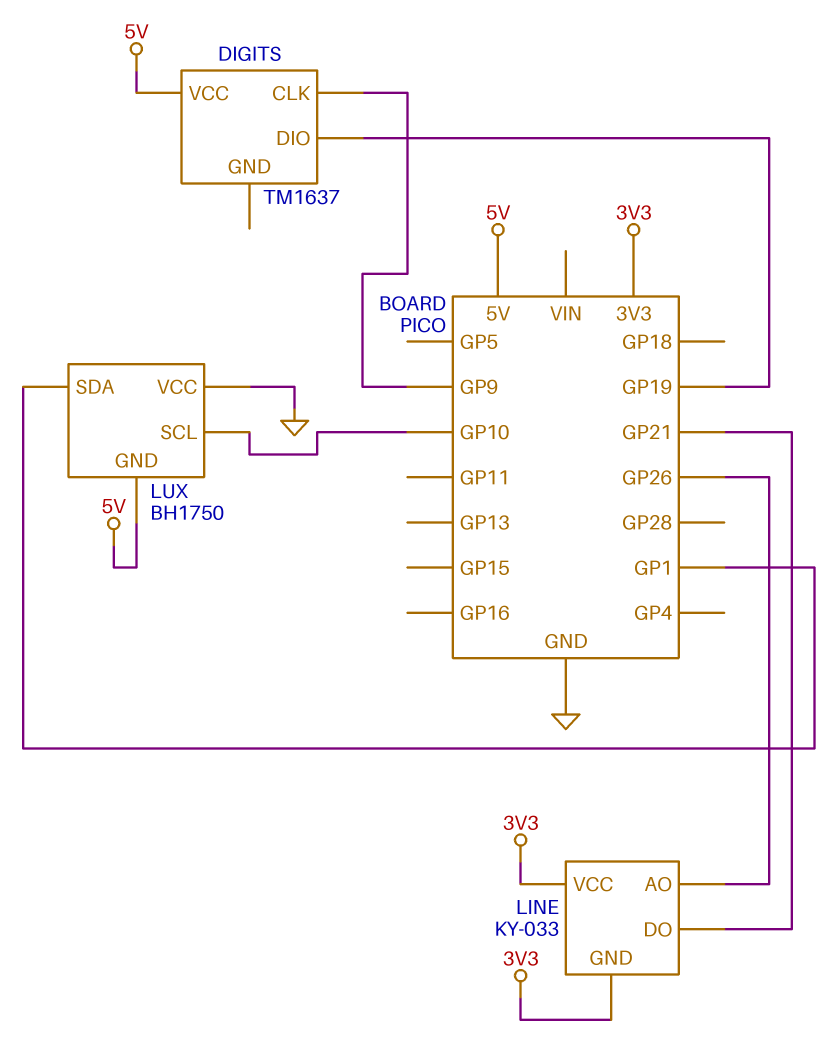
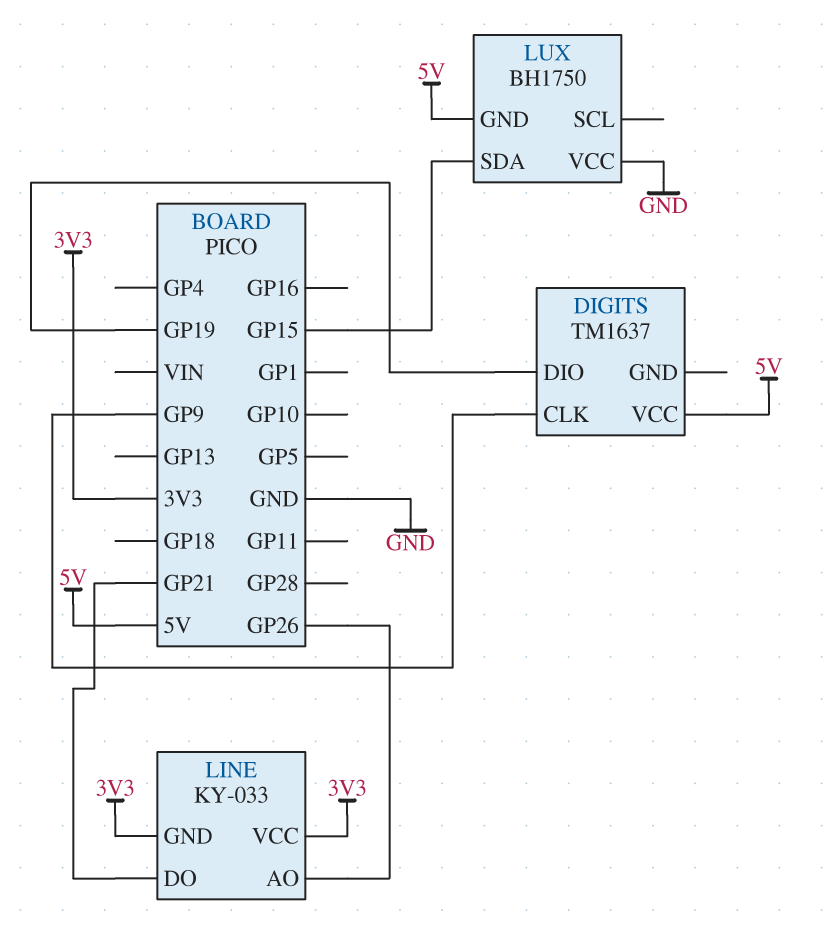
LUX pin SCL: GP10 -> none
LUX pin SDA: GP1 -> GP15

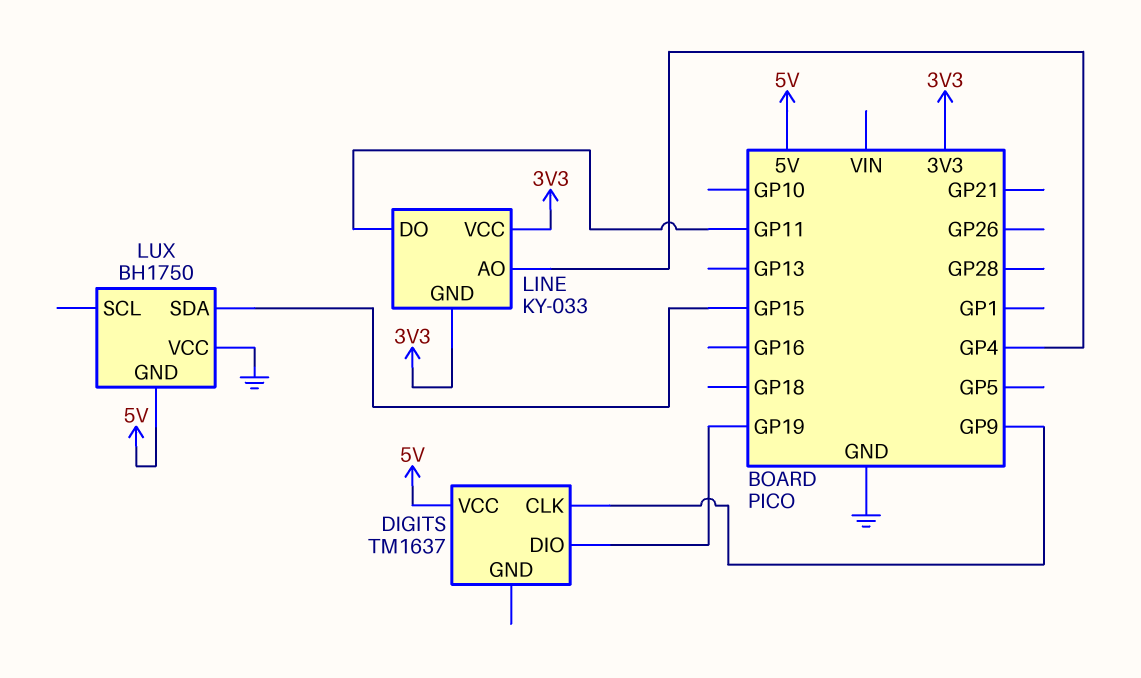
LINE pin AO: GP26 -> GP4
LINE pin DO: GP21 -> GP11

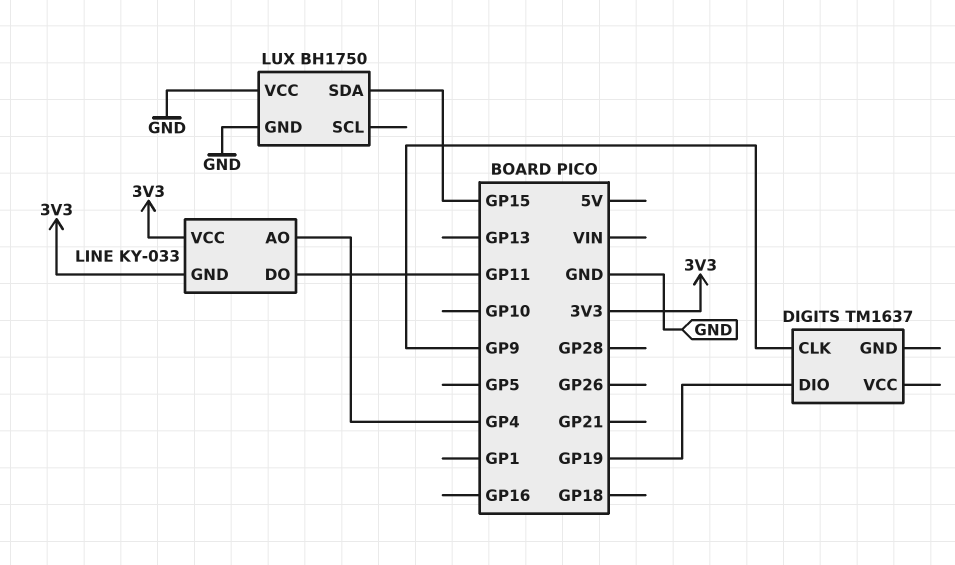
DIGITS pin VCC: 5V -> none
LUX pin GND: 5V -> GND

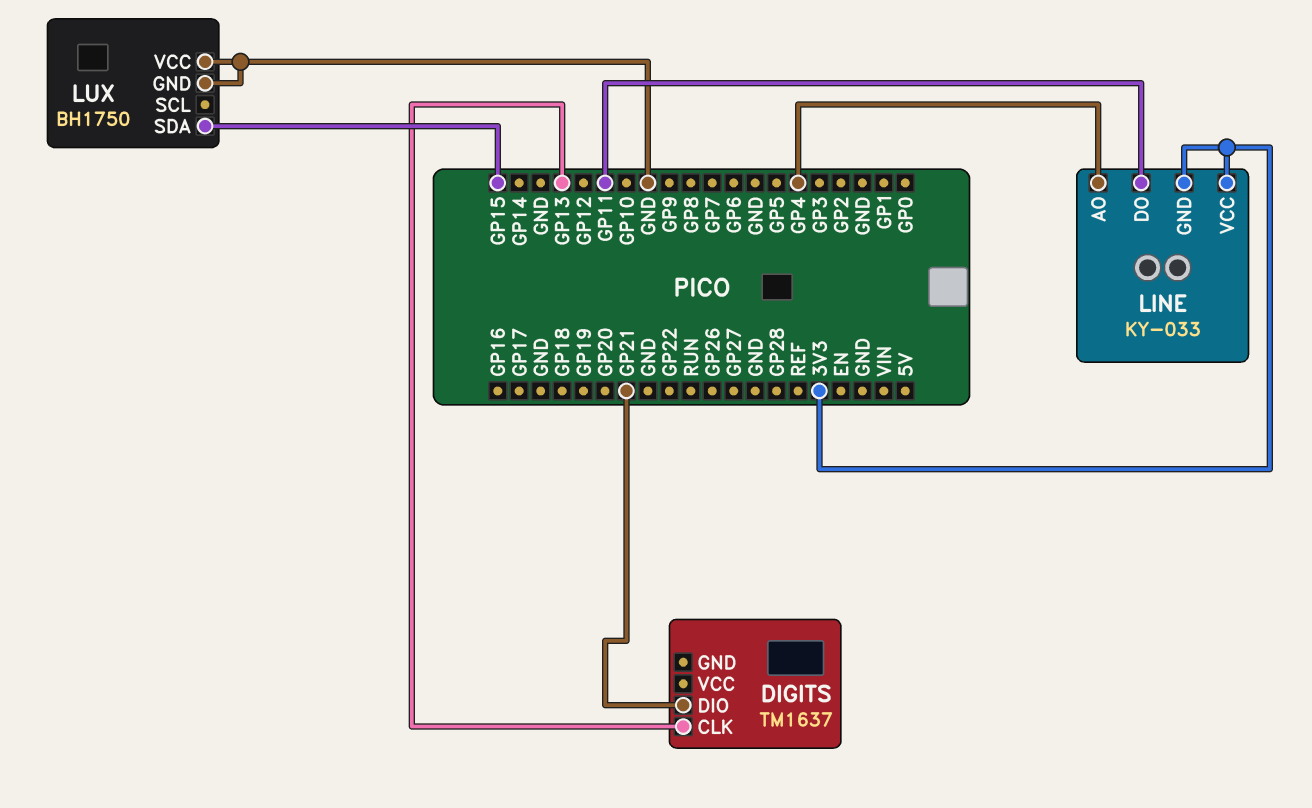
DIGITS pin CLK: GP9 -> GP13
DIGITS pin DIO: GP19 -> GP21

